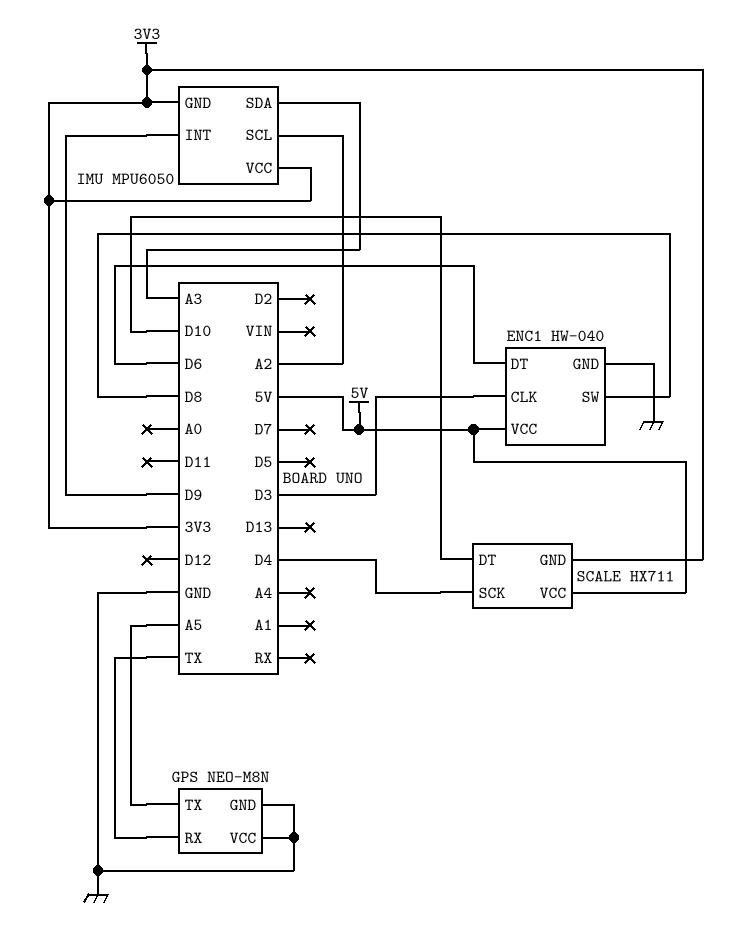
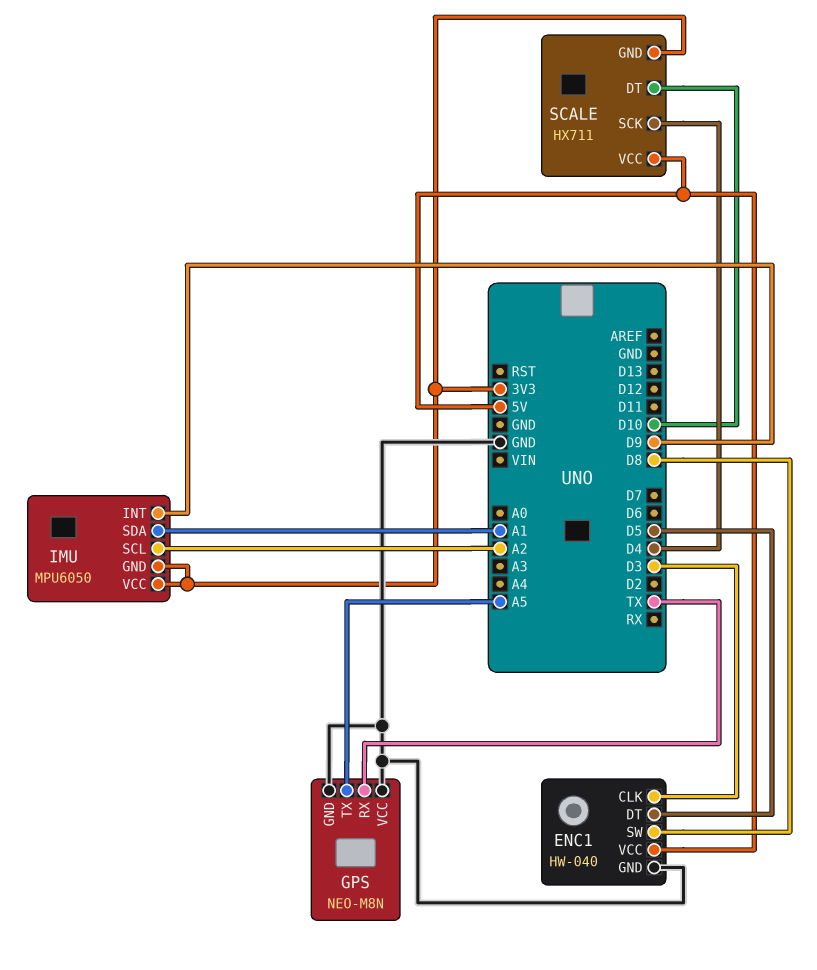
ENC1 pin DT: D6 -> D5
IMU pin SDA: A3 -> A1

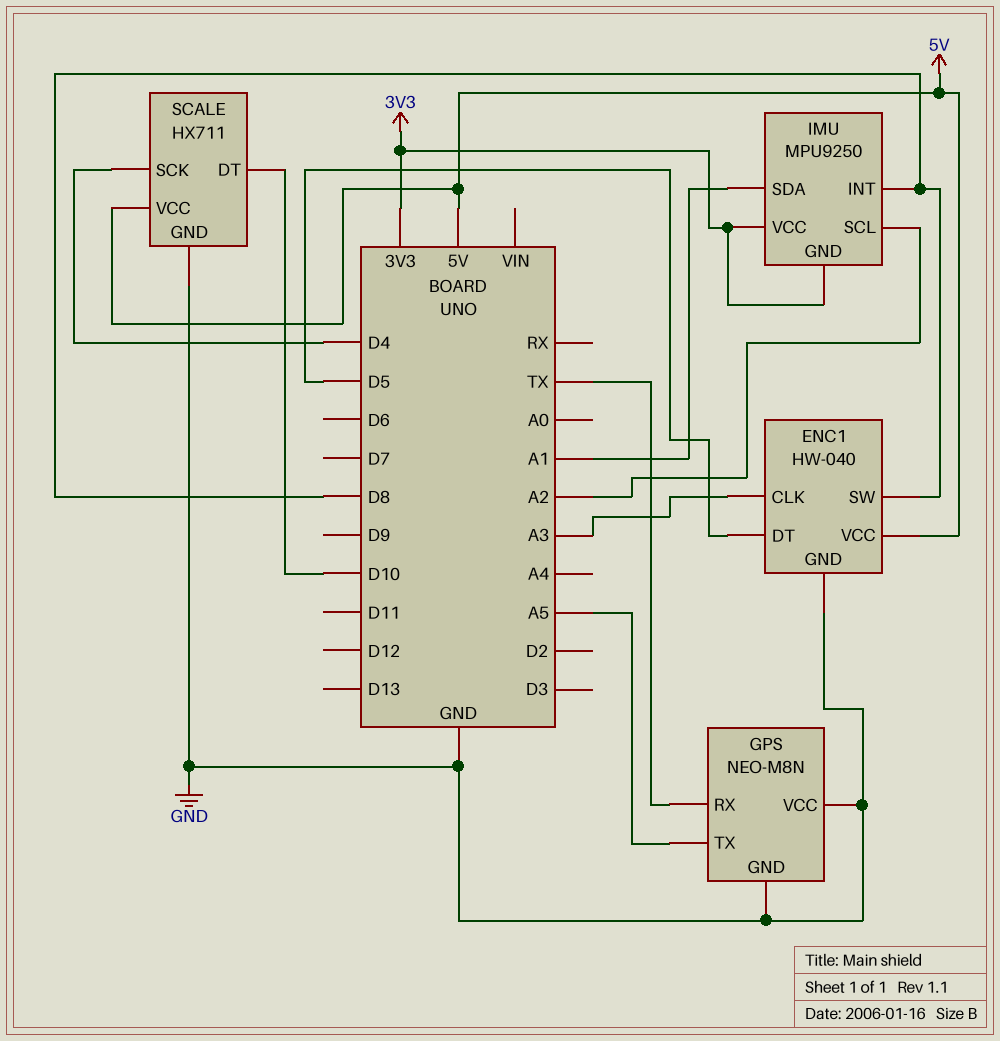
ENC1 pin CLK: D3 -> A3
IMU: MPU6050 -> MPU9250
IMU pin INT: D9 -> D8
SCALE pin GND: 3V3 -> GND

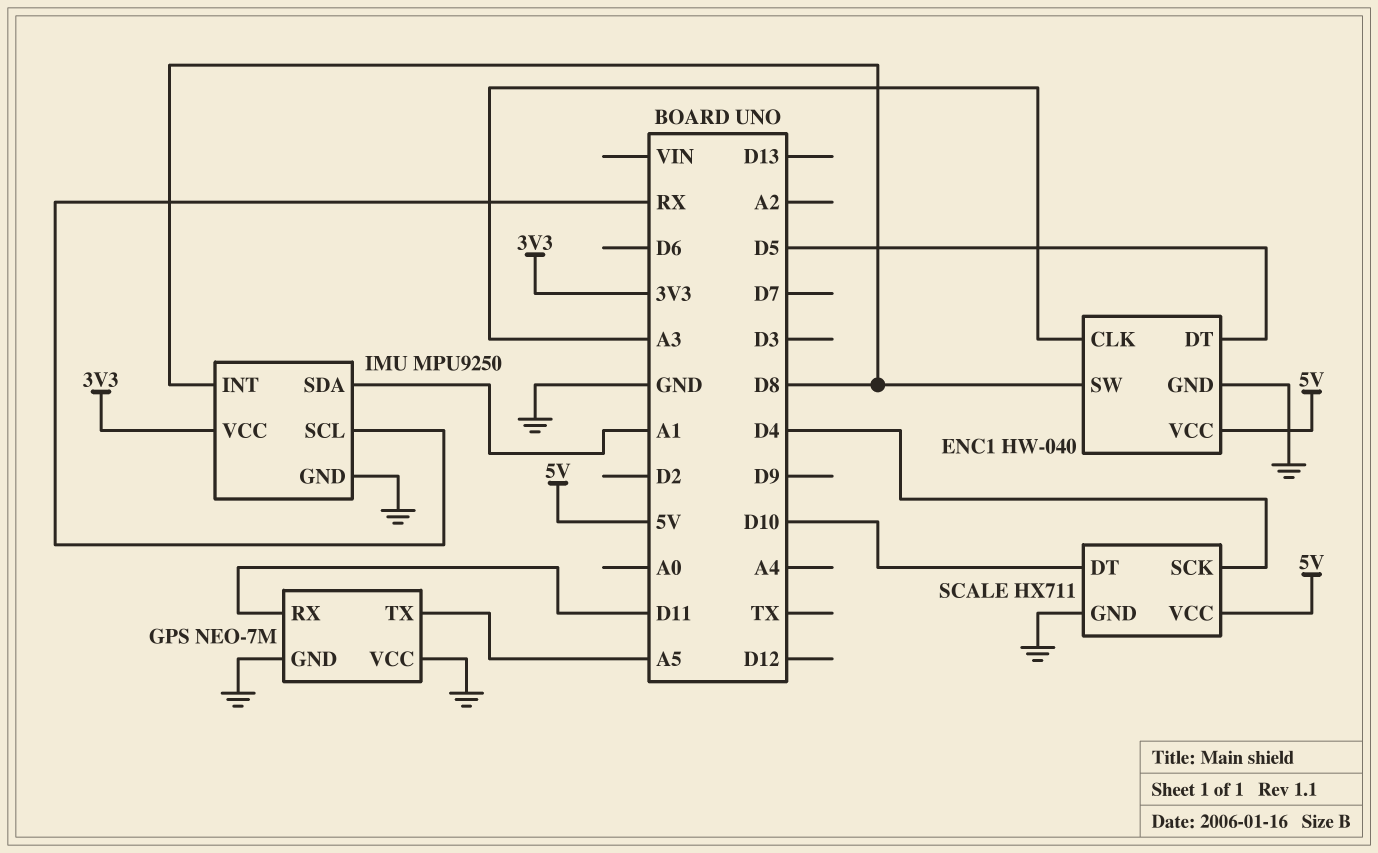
GPS: NEO-M8N -> NEO-7M
GPS pin RX: TX -> D11
IMU pin GND: 3V3 -> GND
IMU pin SCL: A2 -> RX

